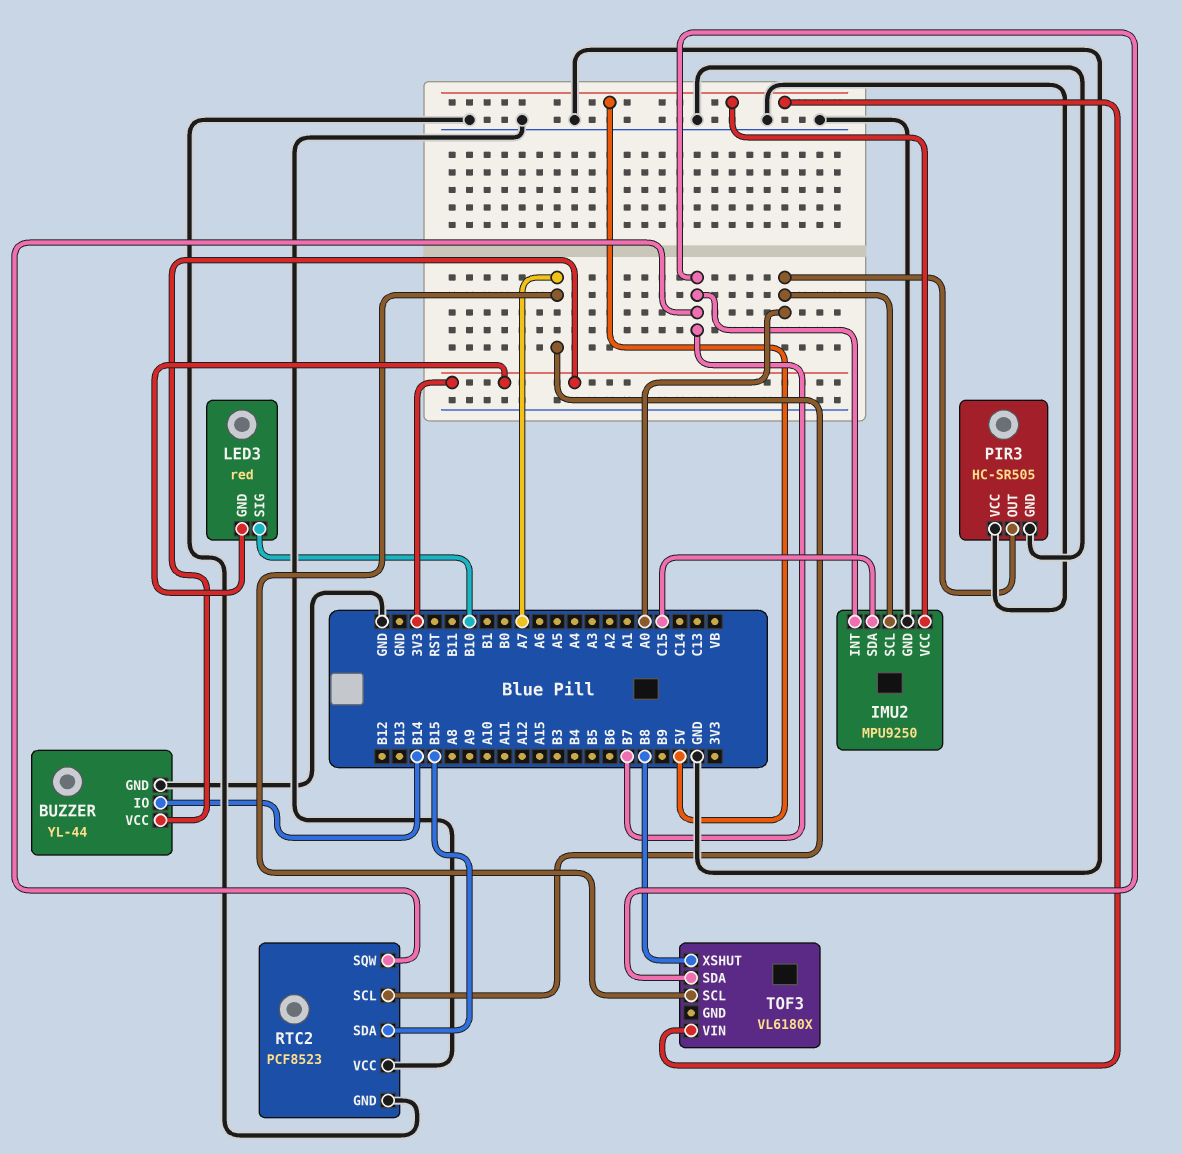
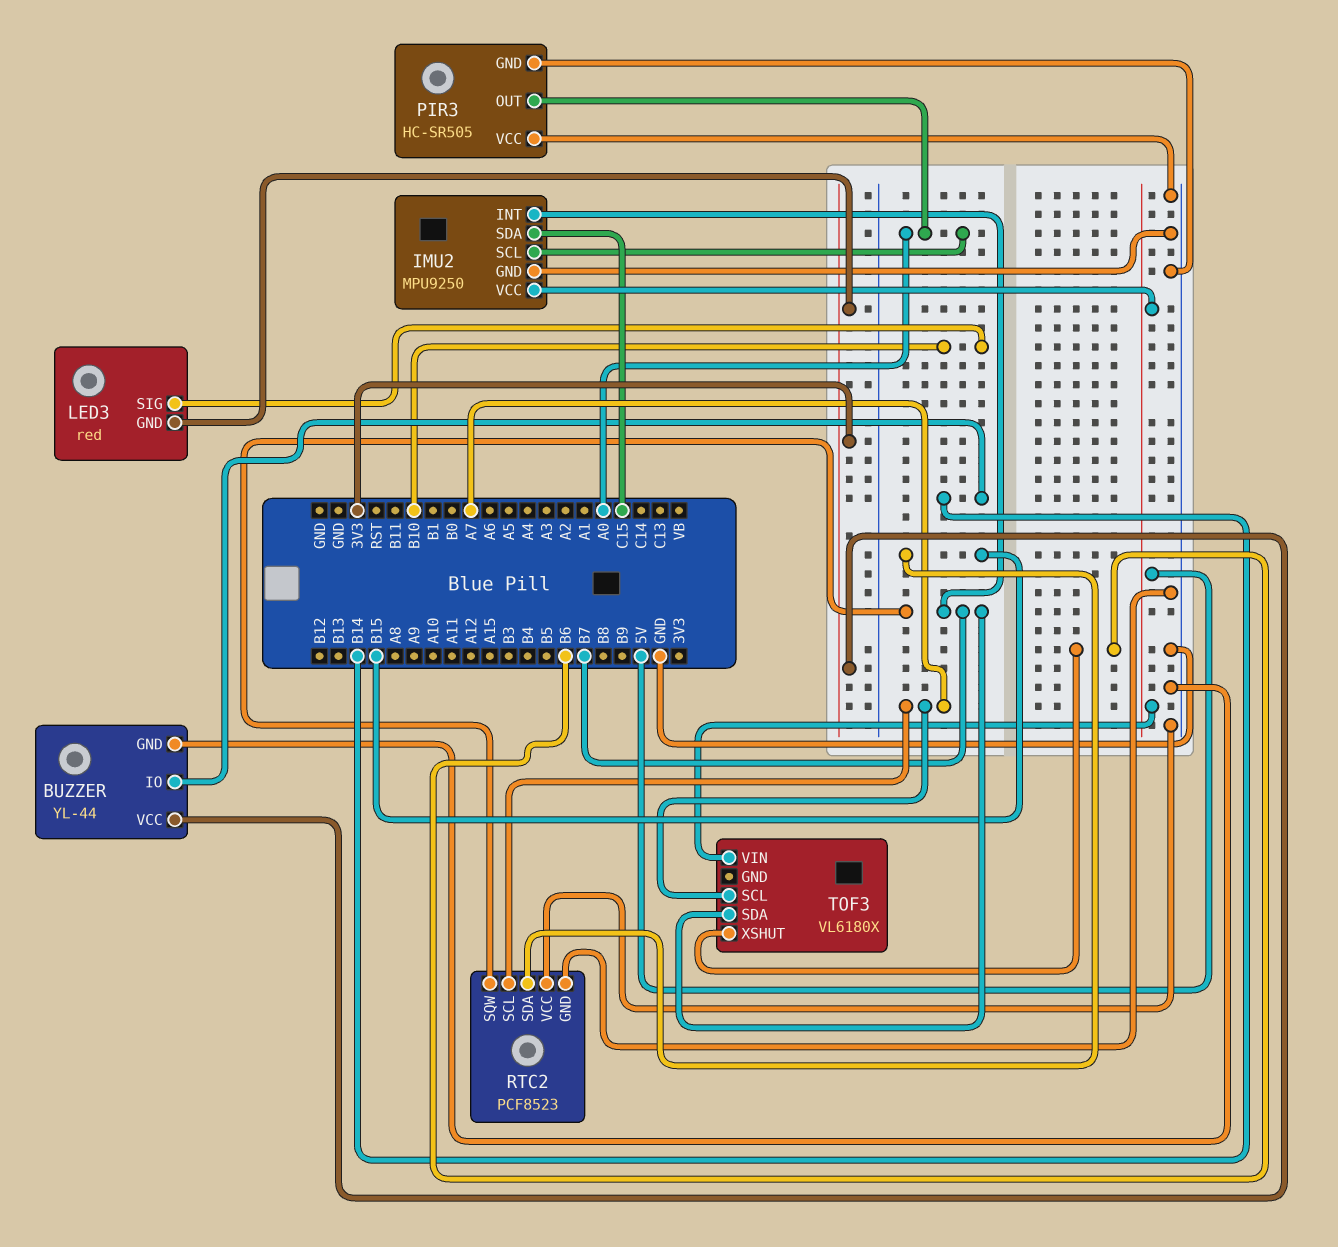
TOF3 pin XSHUT: B8 -> B6

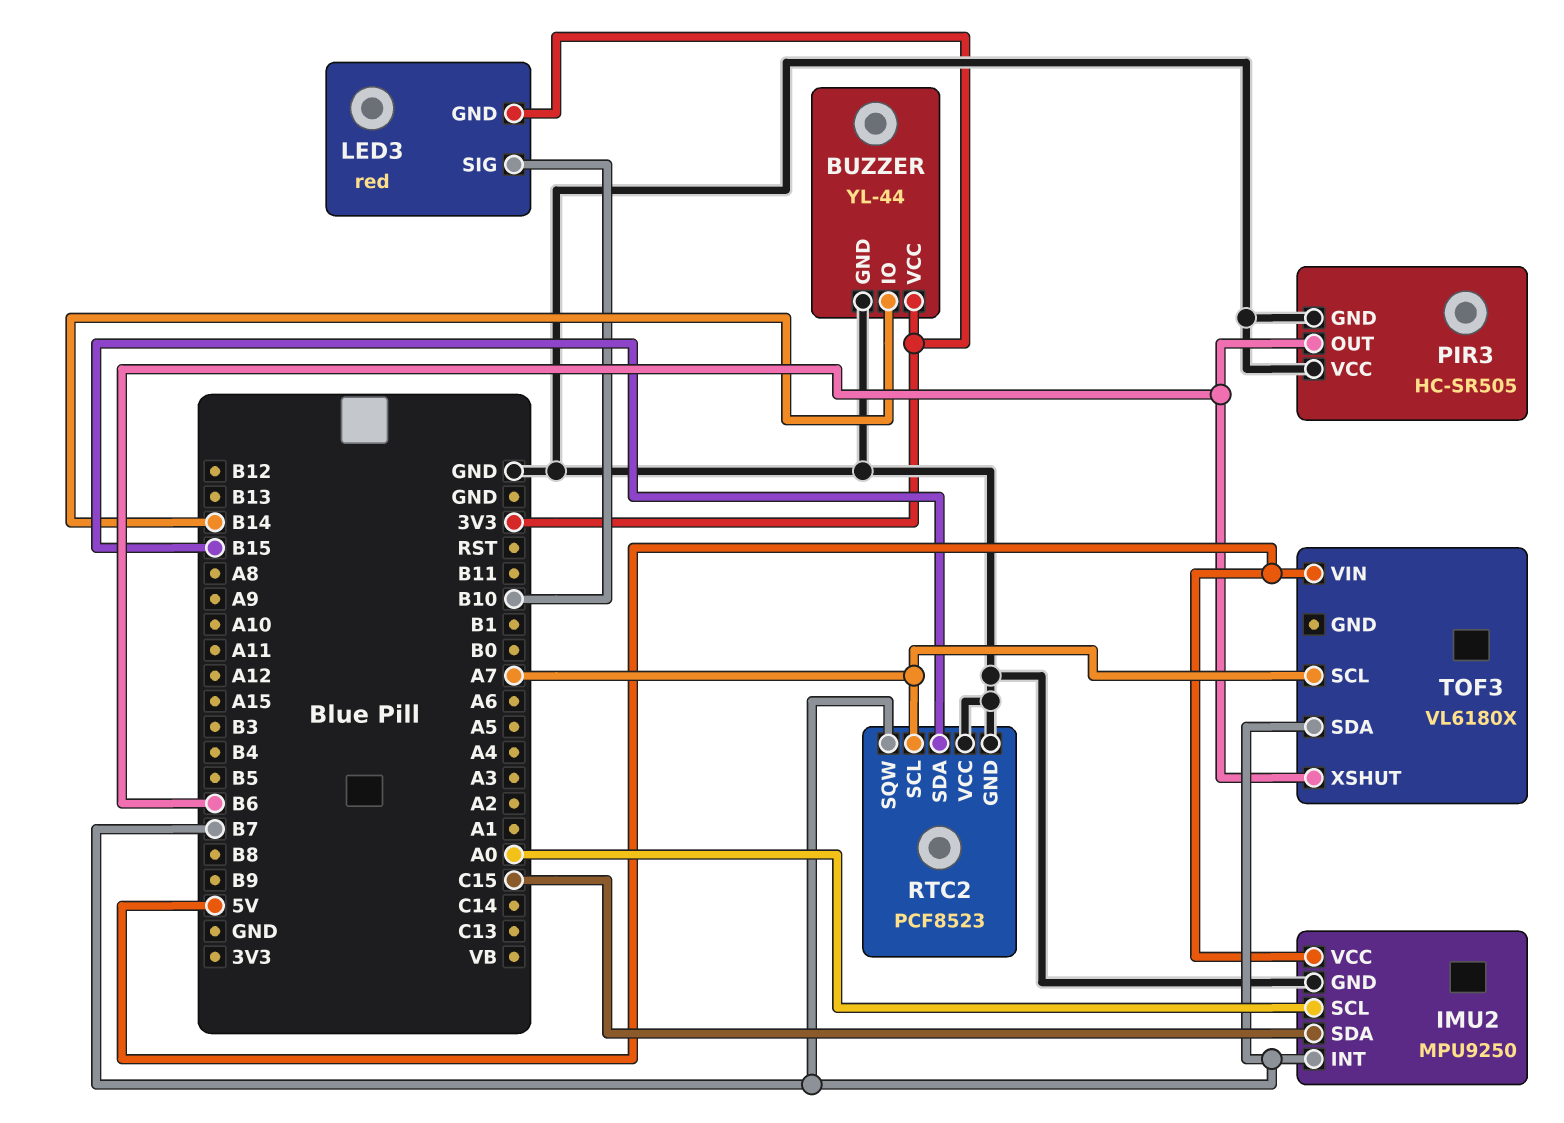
PIR3 pin OUT: A0 -> B6

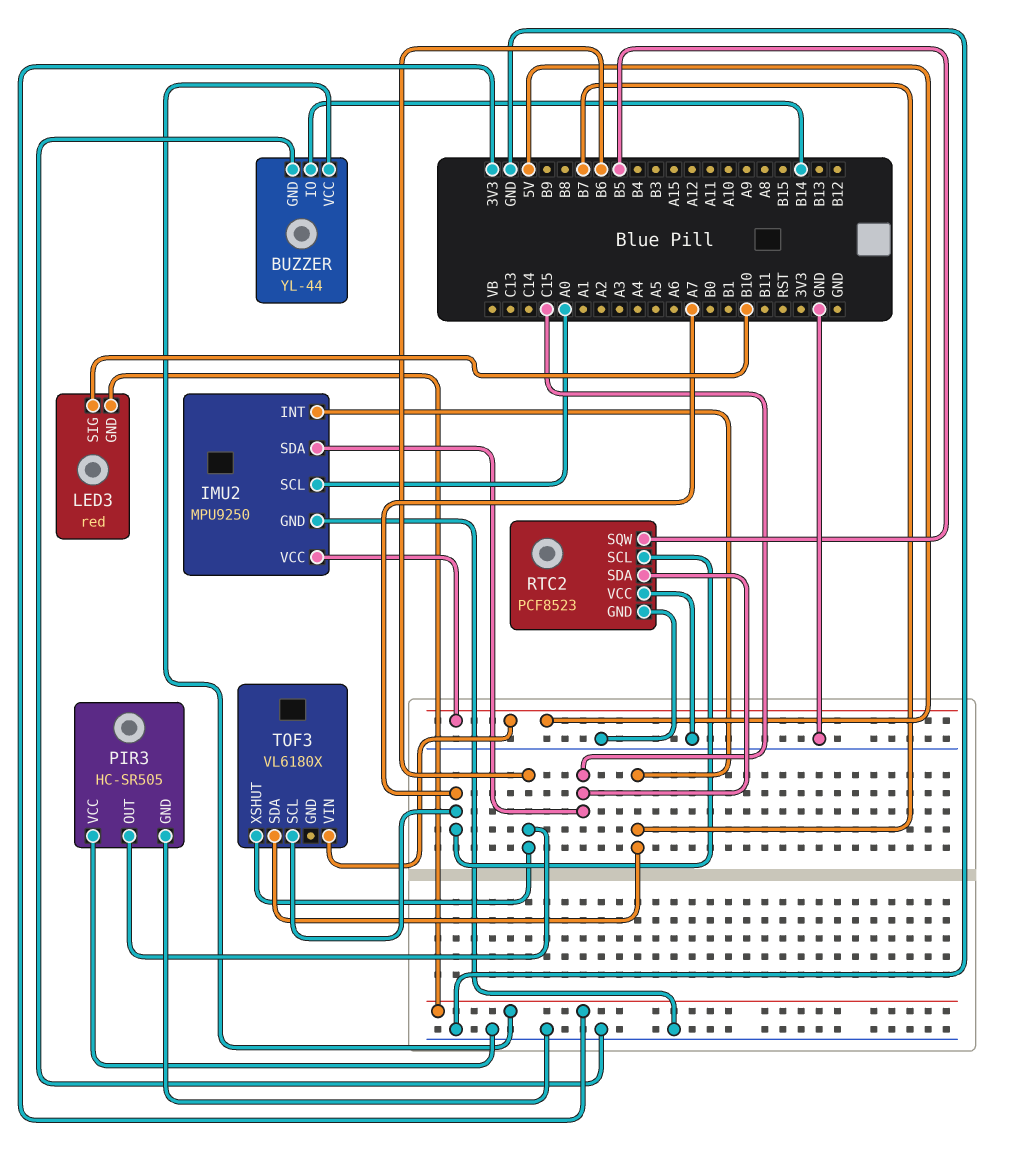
RTC2 pin SDA: B15 -> C15
RTC2 pin SQW: B7 -> B5

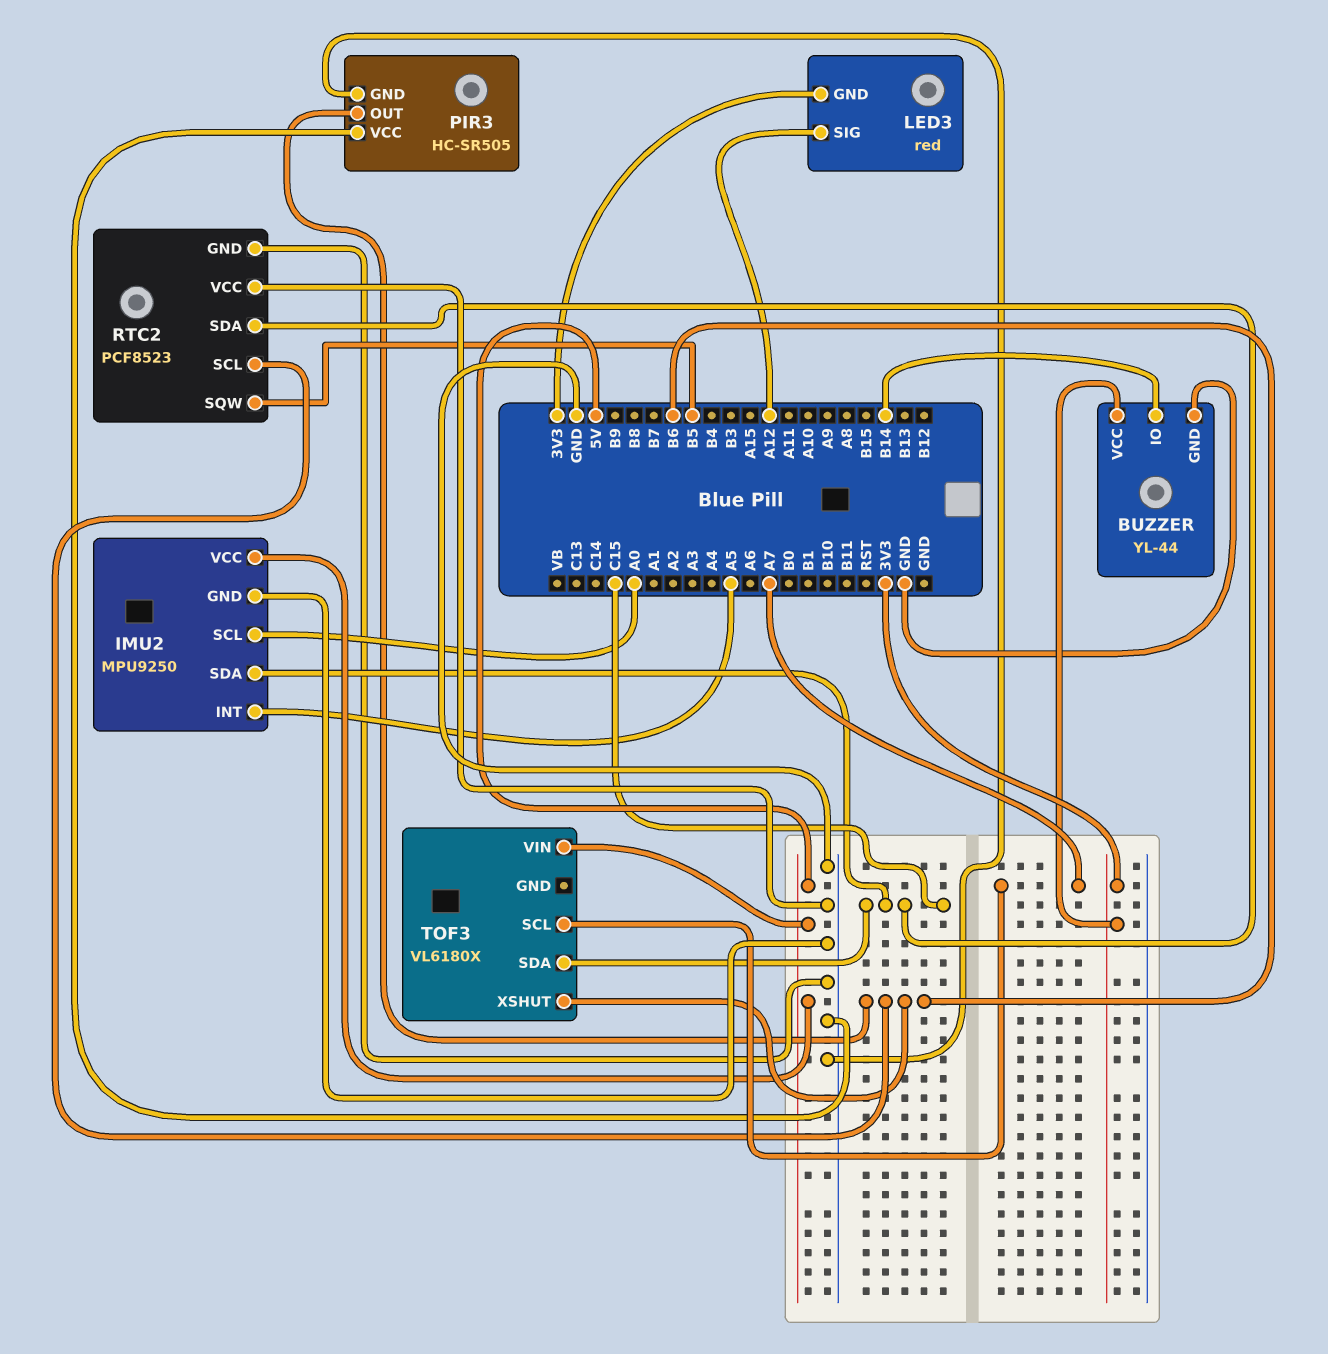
IMU2 pin INT: B7 -> A5
LED3 pin SIG: B10 -> A12
RTC2 pin SCL: A7 -> B6
TOF3 pin SDA: B7 -> C15

